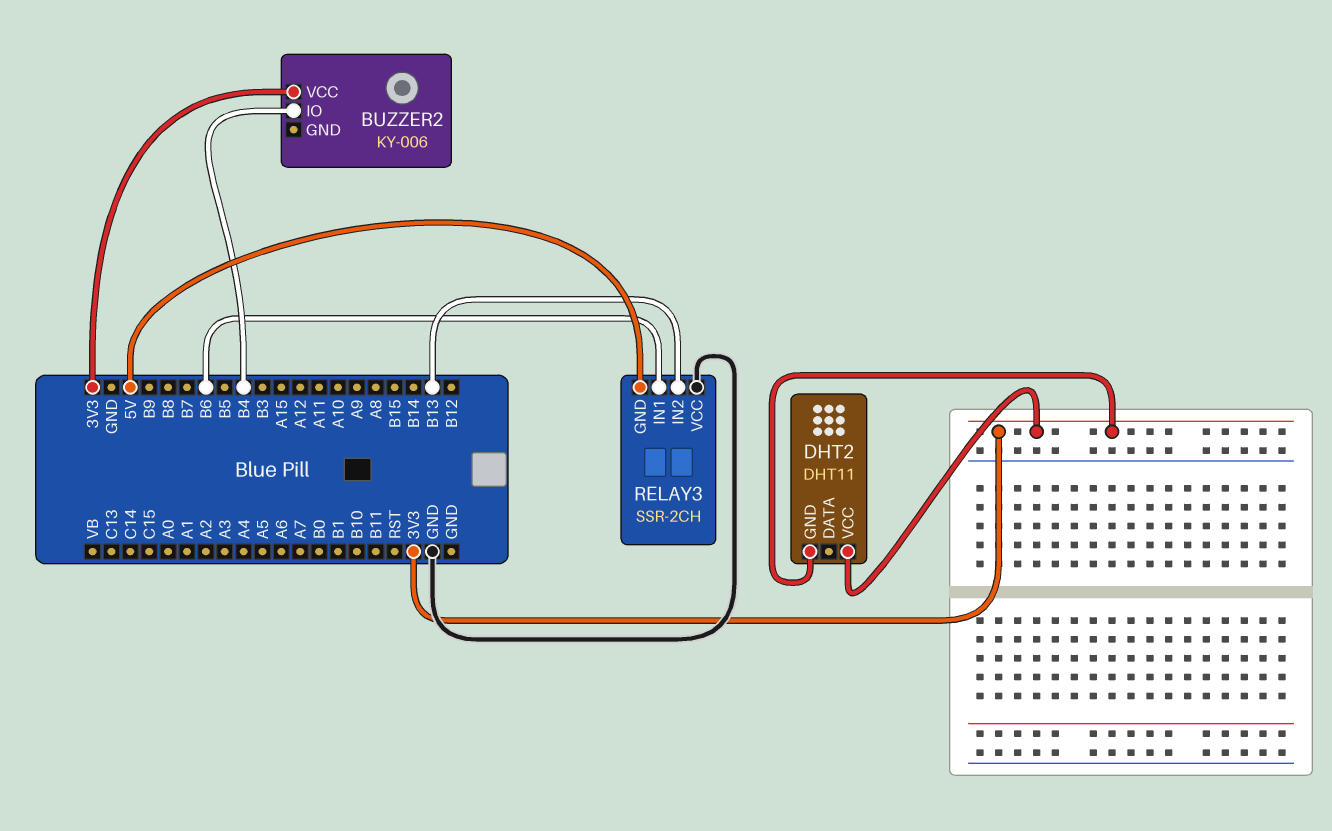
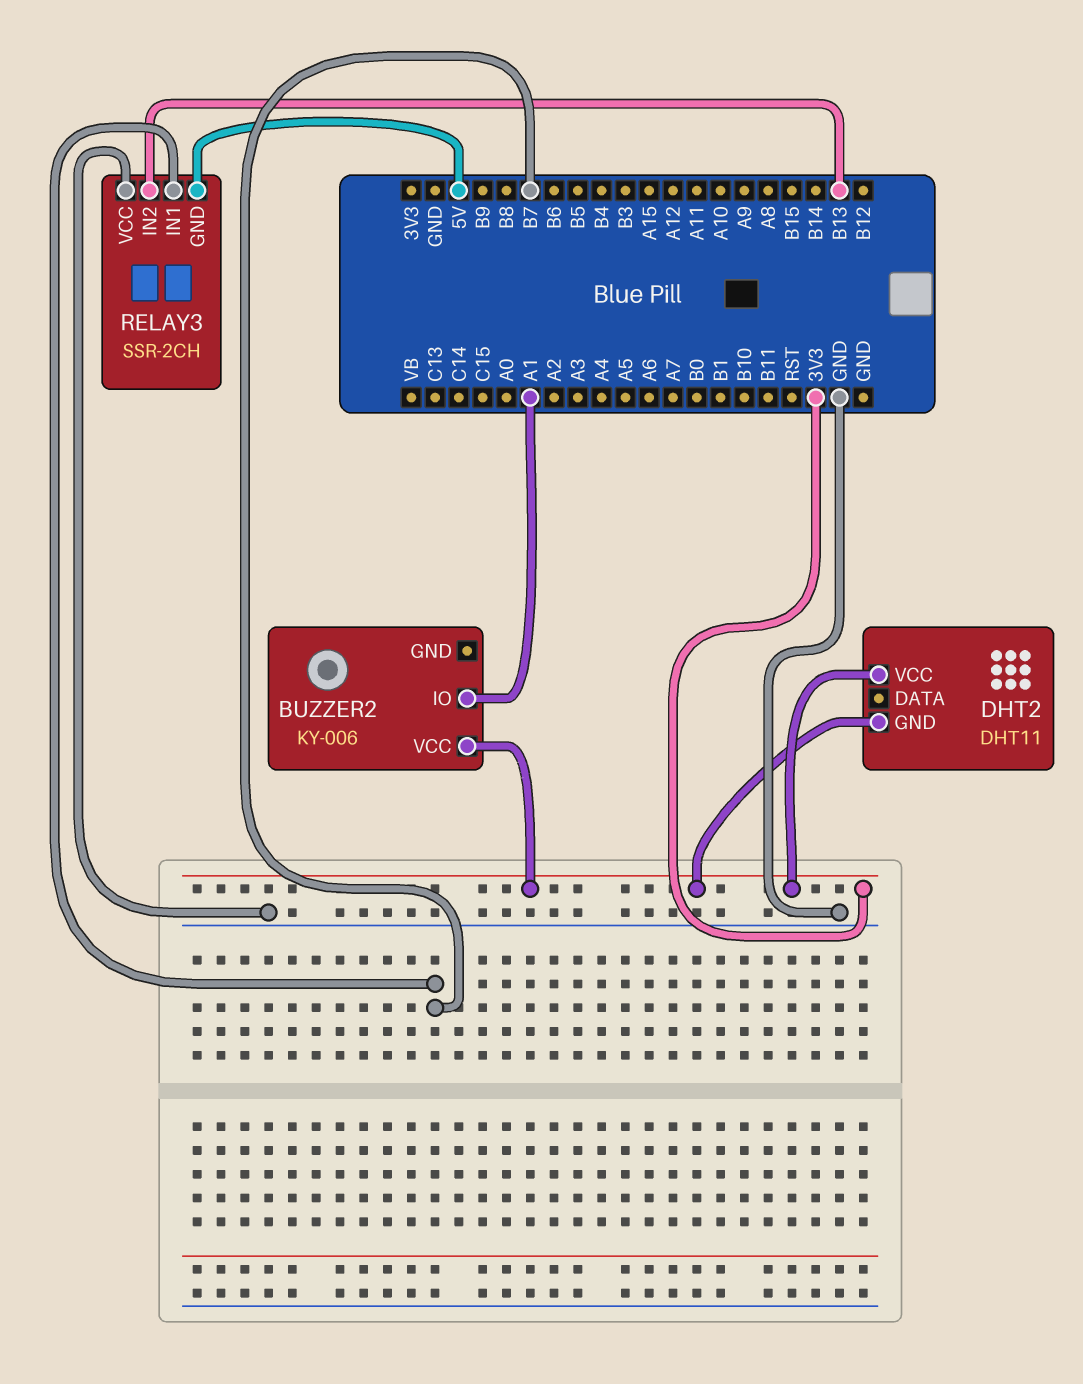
BUZZER2 pin IO: B4 -> A1
RELAY3 pin IN1: B6 -> B7

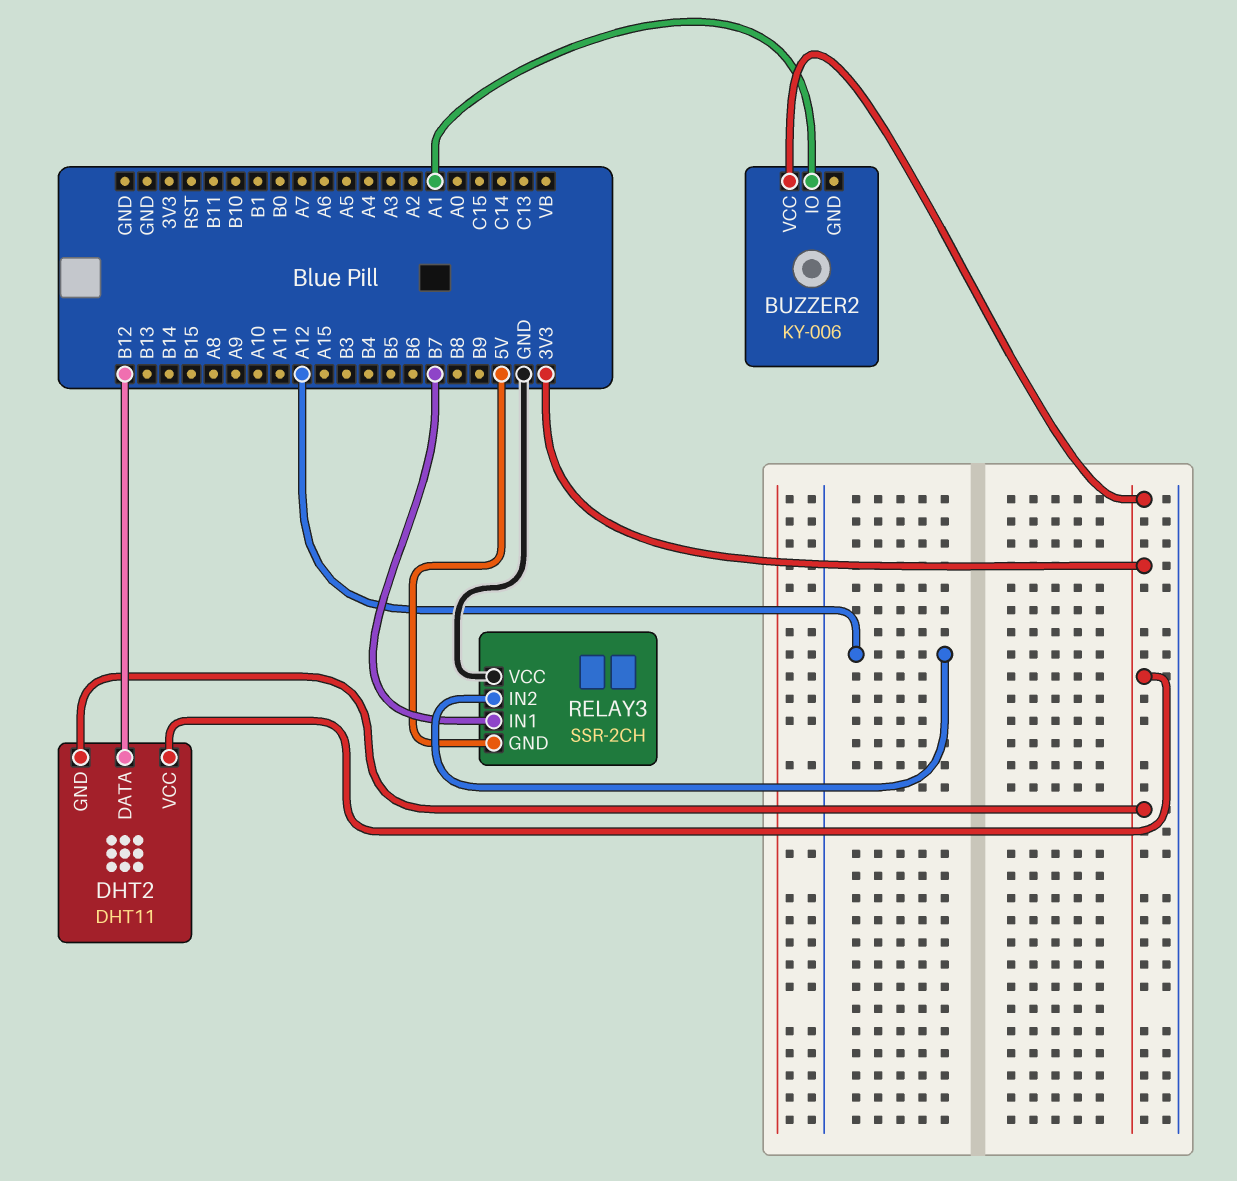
DHT2 pin DATA: none -> B12
RELAY3 pin IN2: B13 -> A12

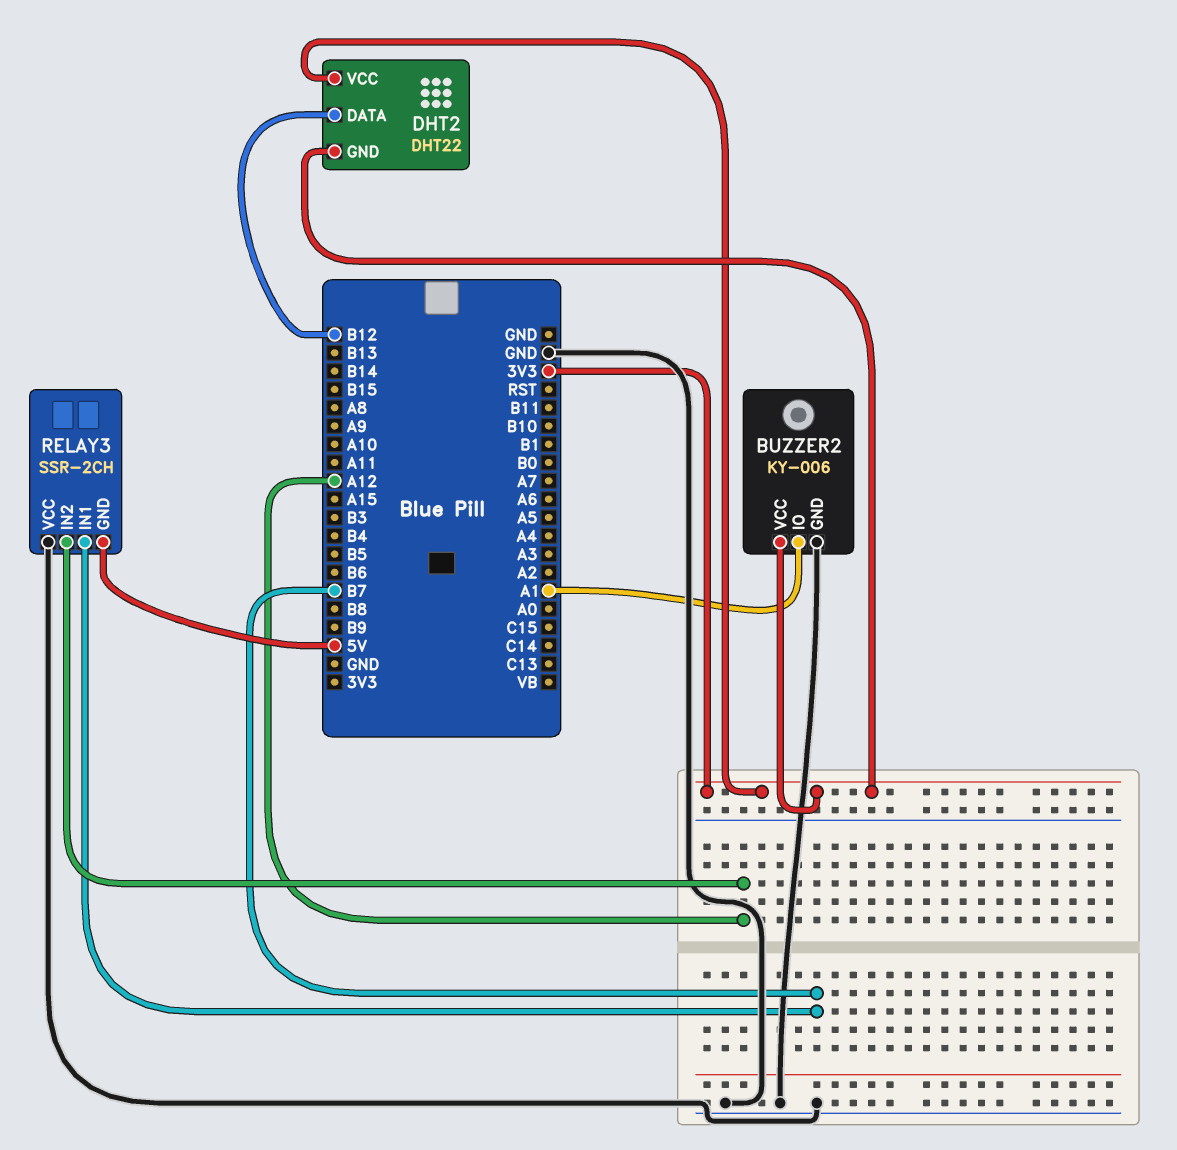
BUZZER2 pin GND: none -> GND
DHT2: DHT11 -> DHT22

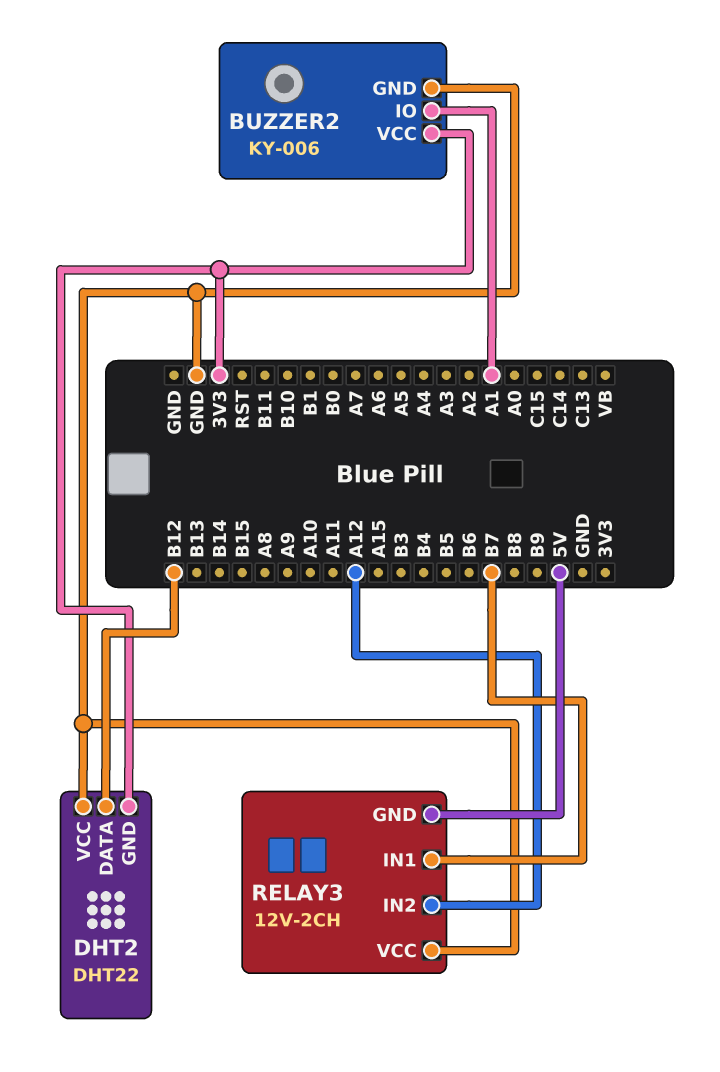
DHT2 pin VCC: 3V3 -> GND
RELAY3: SSR-2CH -> 12V-2CH

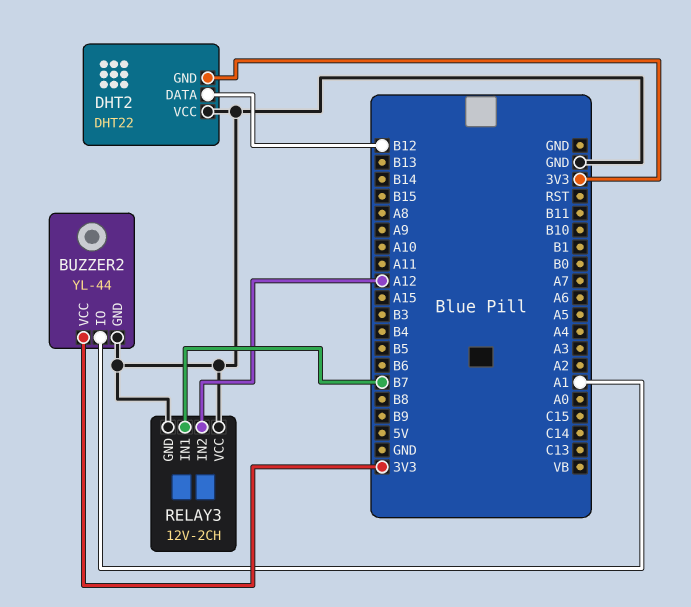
BUZZER2: KY-006 -> YL-44
RELAY3 pin GND: 5V -> GND

